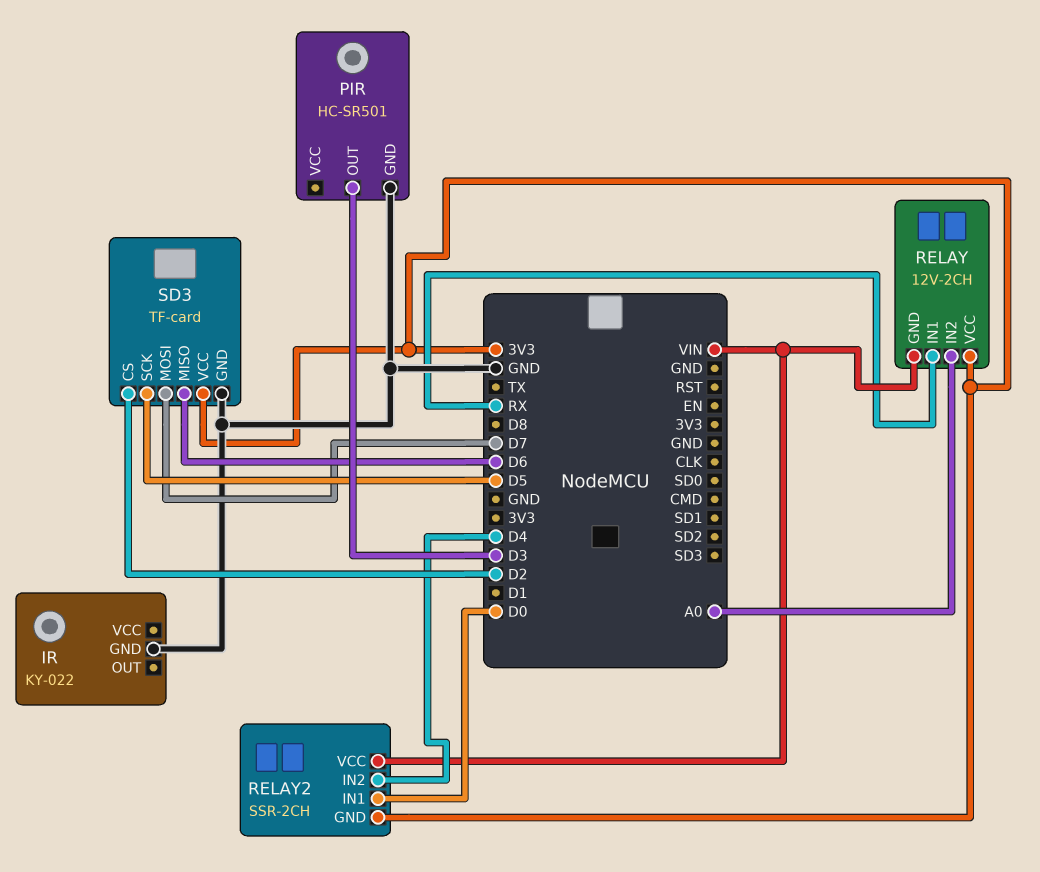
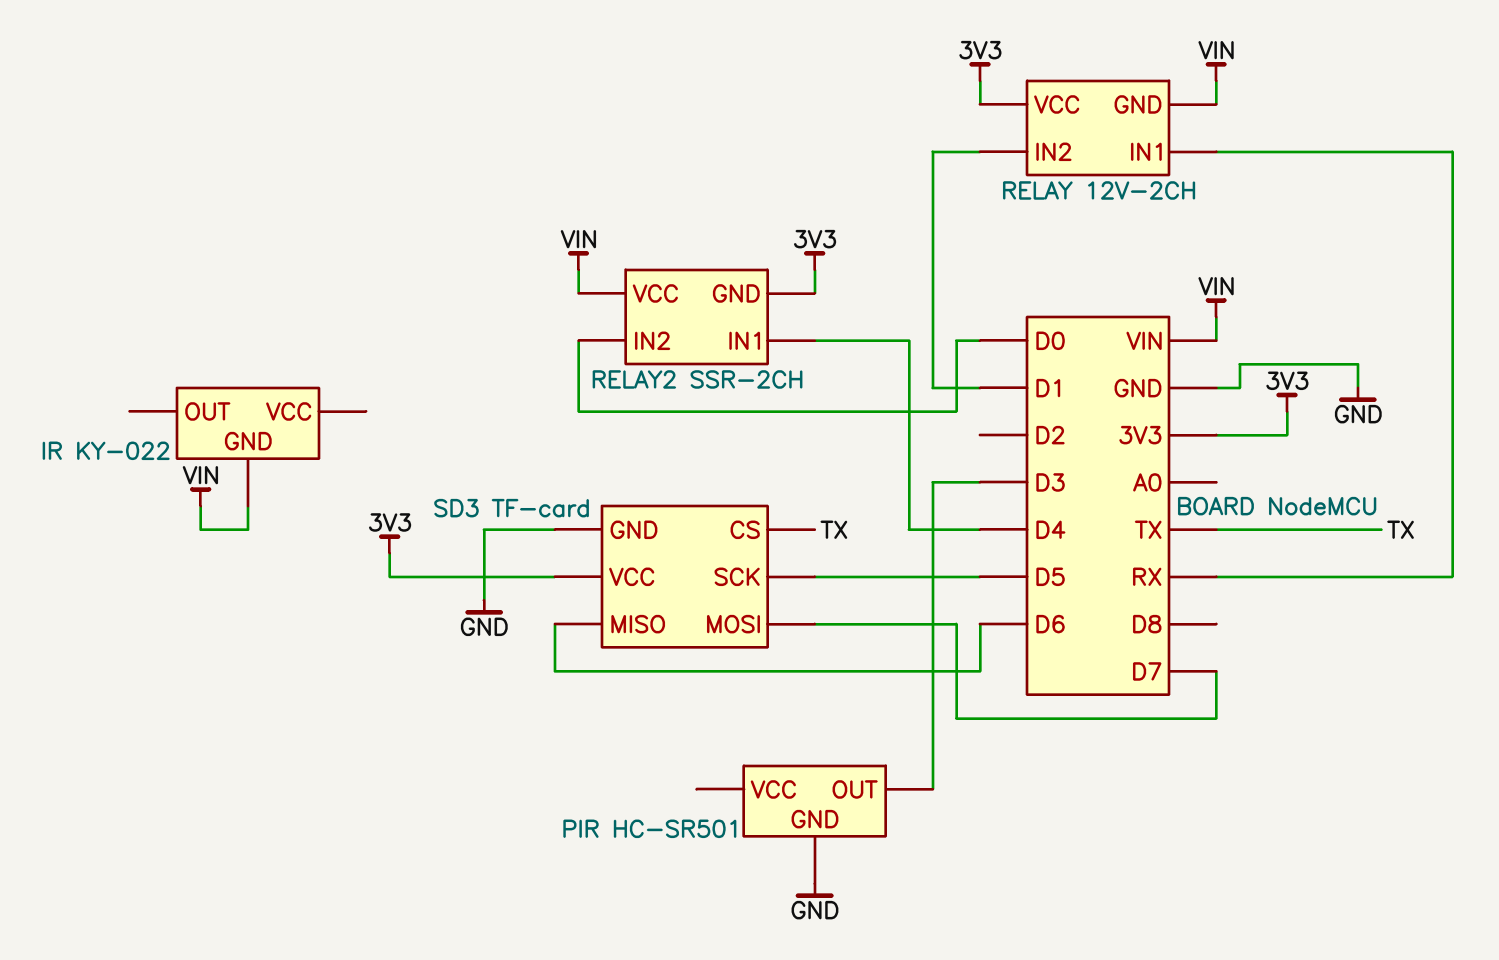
IR pin GND: GND -> VIN
RELAY pin IN2: A0 -> D1
RELAY2 pin IN1: D0 -> D4
RELAY2 pin IN2: D4 -> D0
SD3 pin CS: D2 -> TX

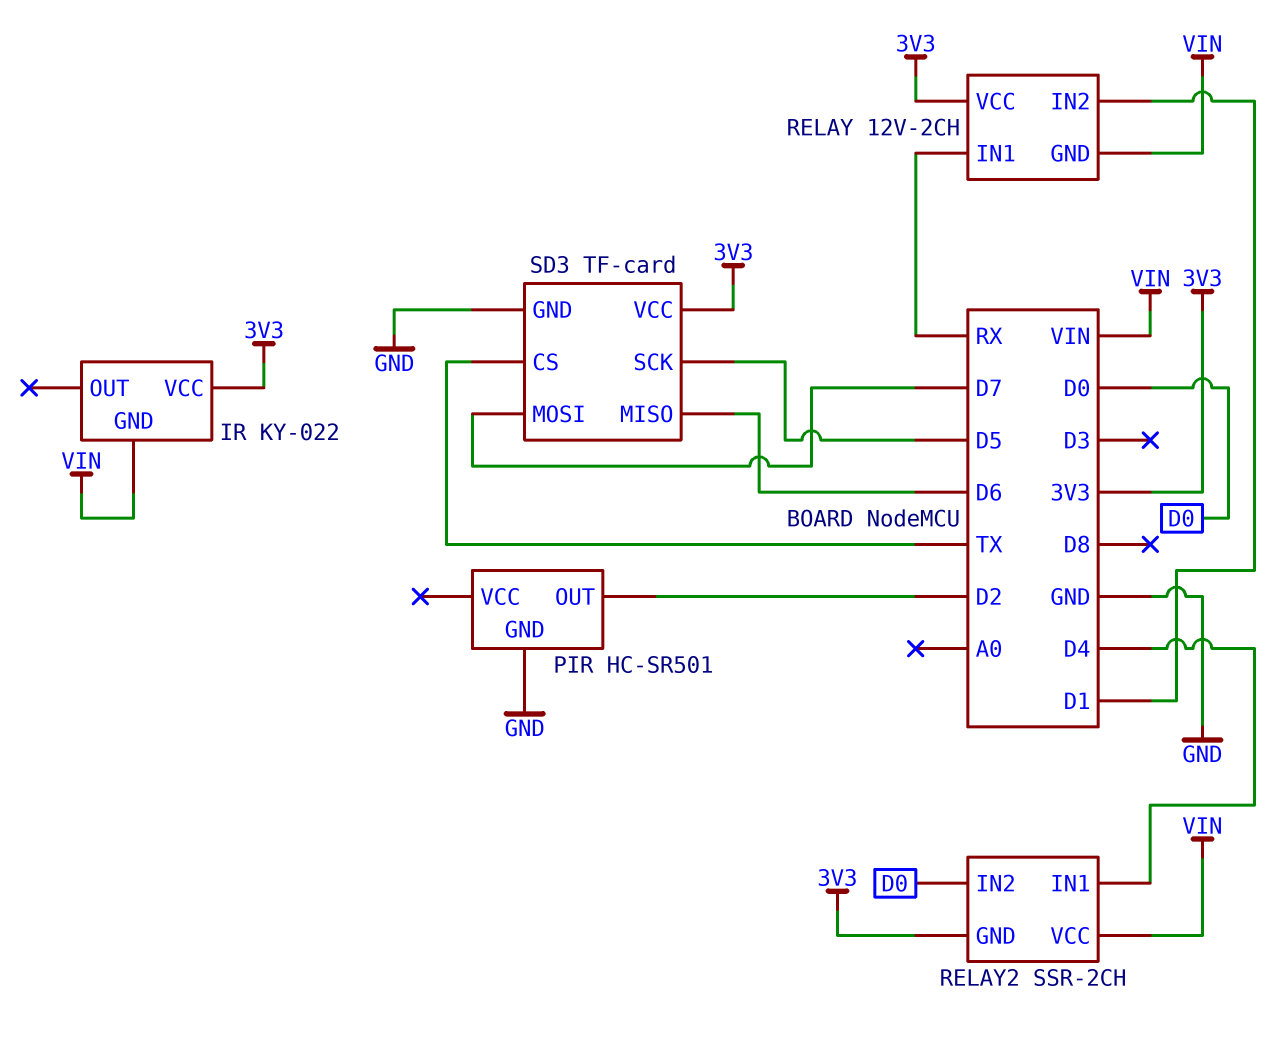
IR pin VCC: none -> 3V3
PIR pin OUT: D3 -> D2

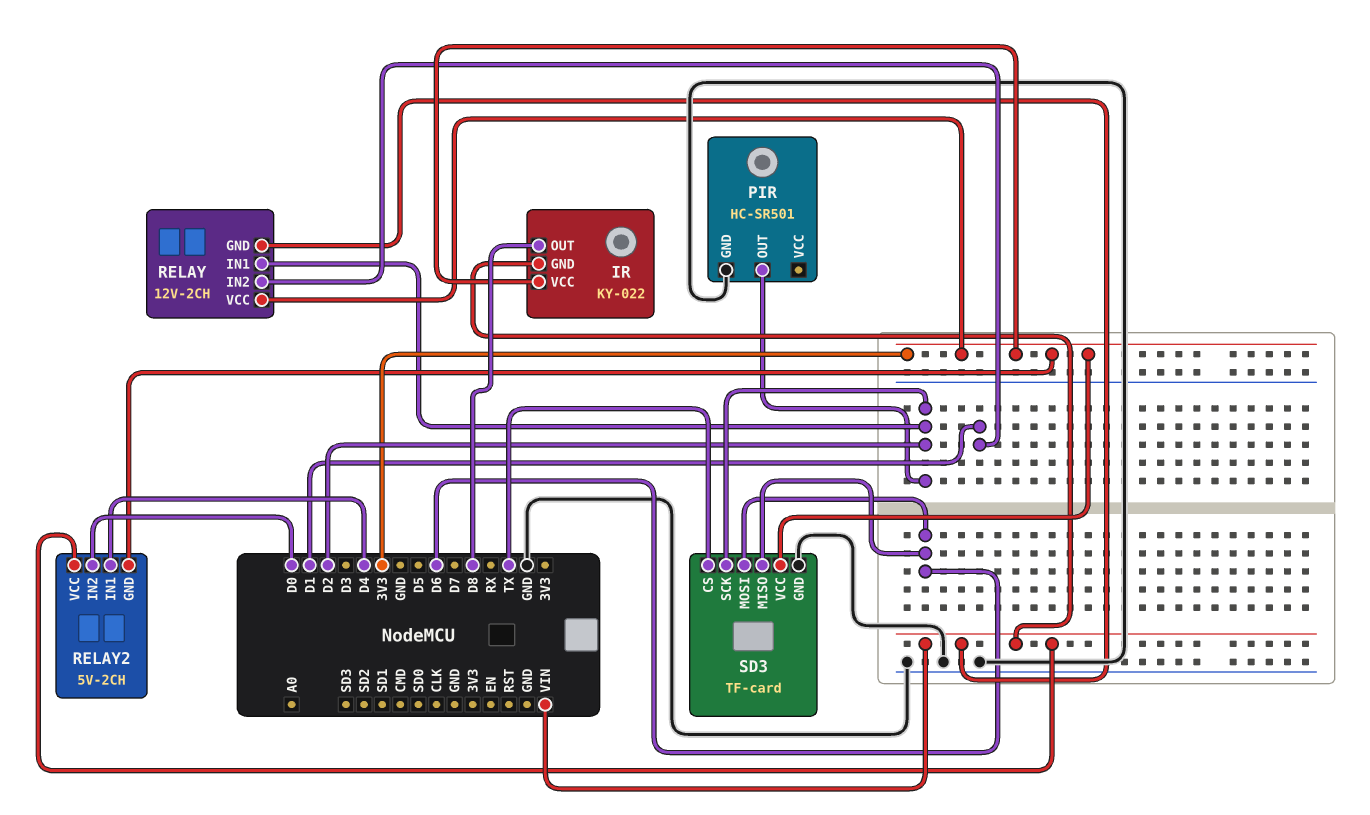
IR pin OUT: none -> D8
RELAY pin IN1: RX -> D2
RELAY2: SSR-2CH -> 5V-2CH
SD3 pin MOSI: D7 -> D6
SD3 pin SCK: D5 -> D2

